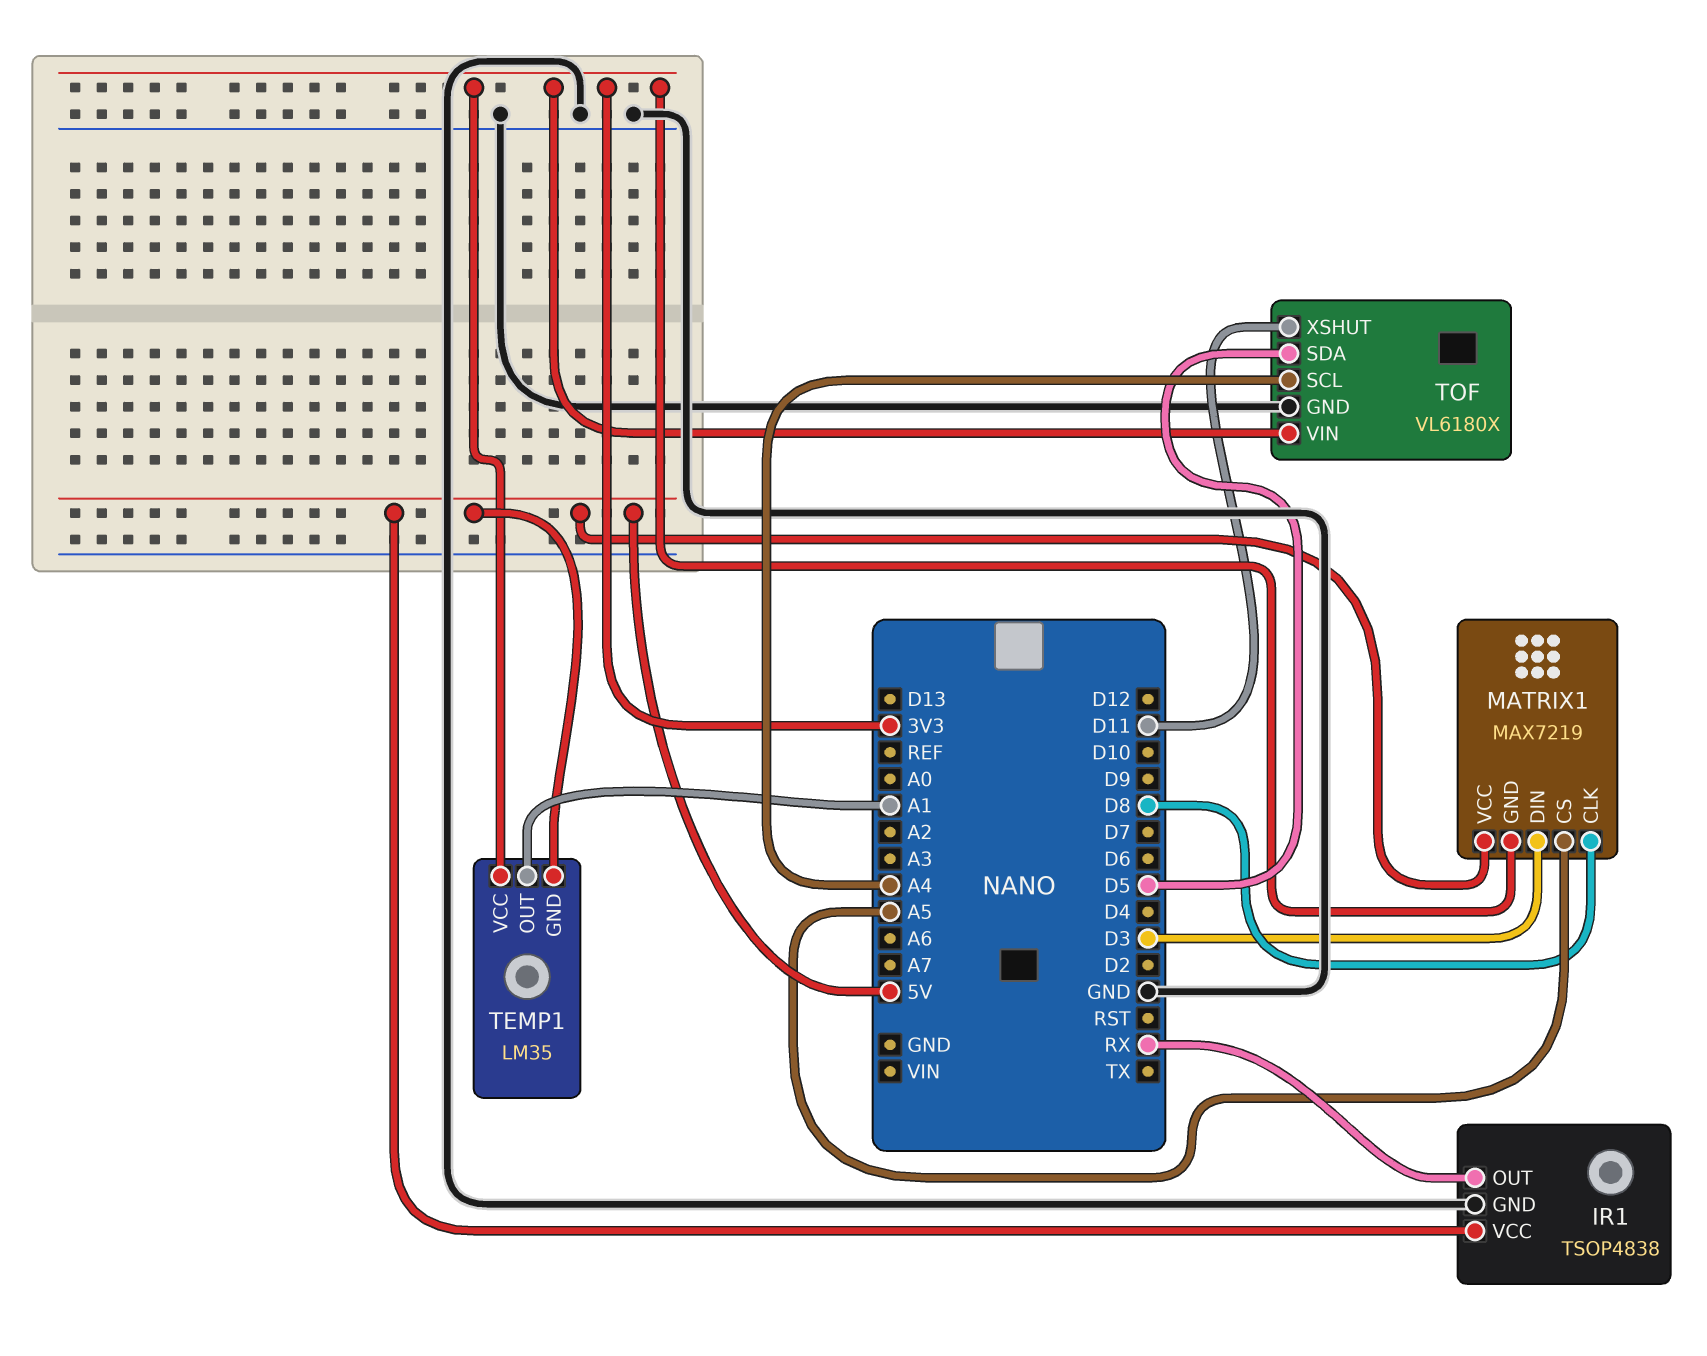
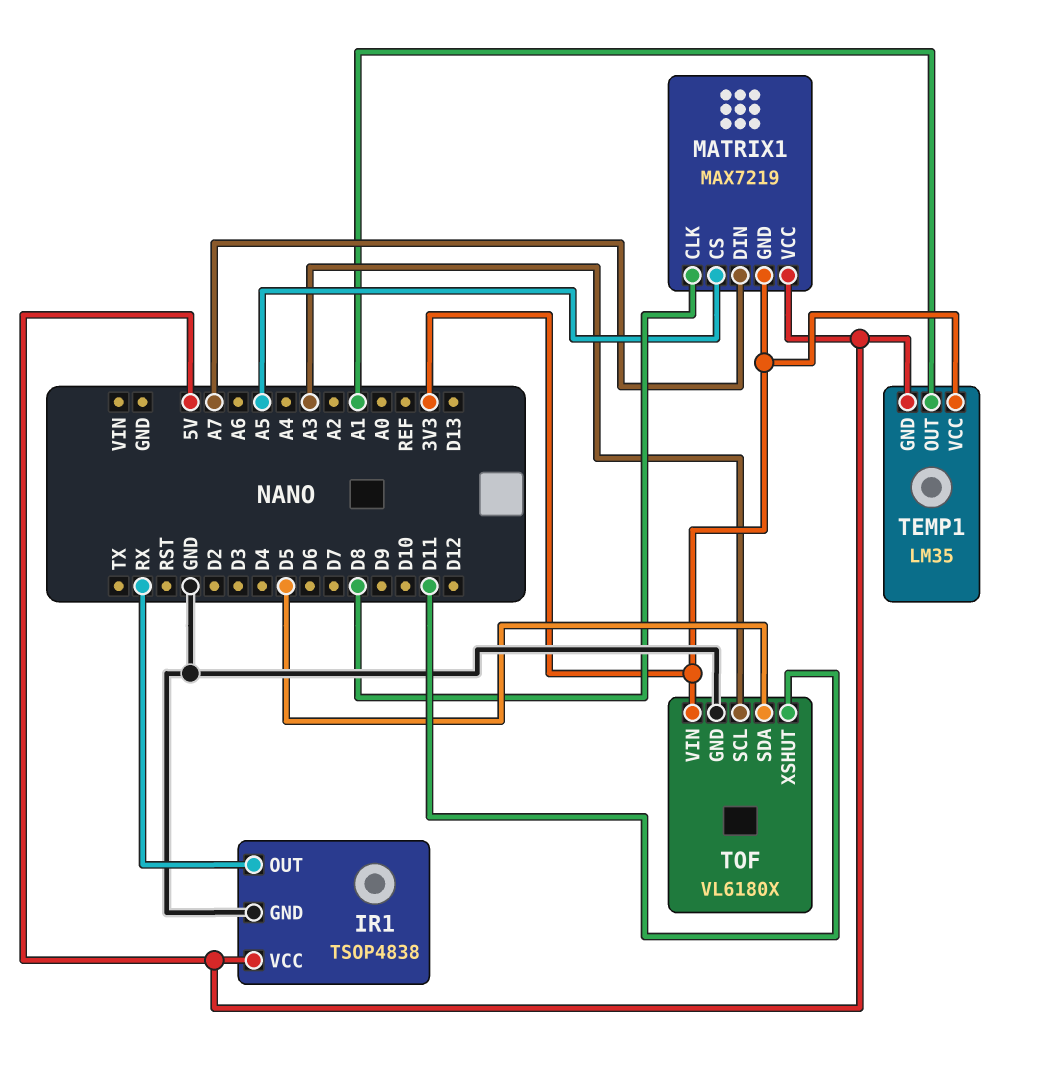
MATRIX1 pin DIN: D3 -> A7
TOF pin SCL: A4 -> A3

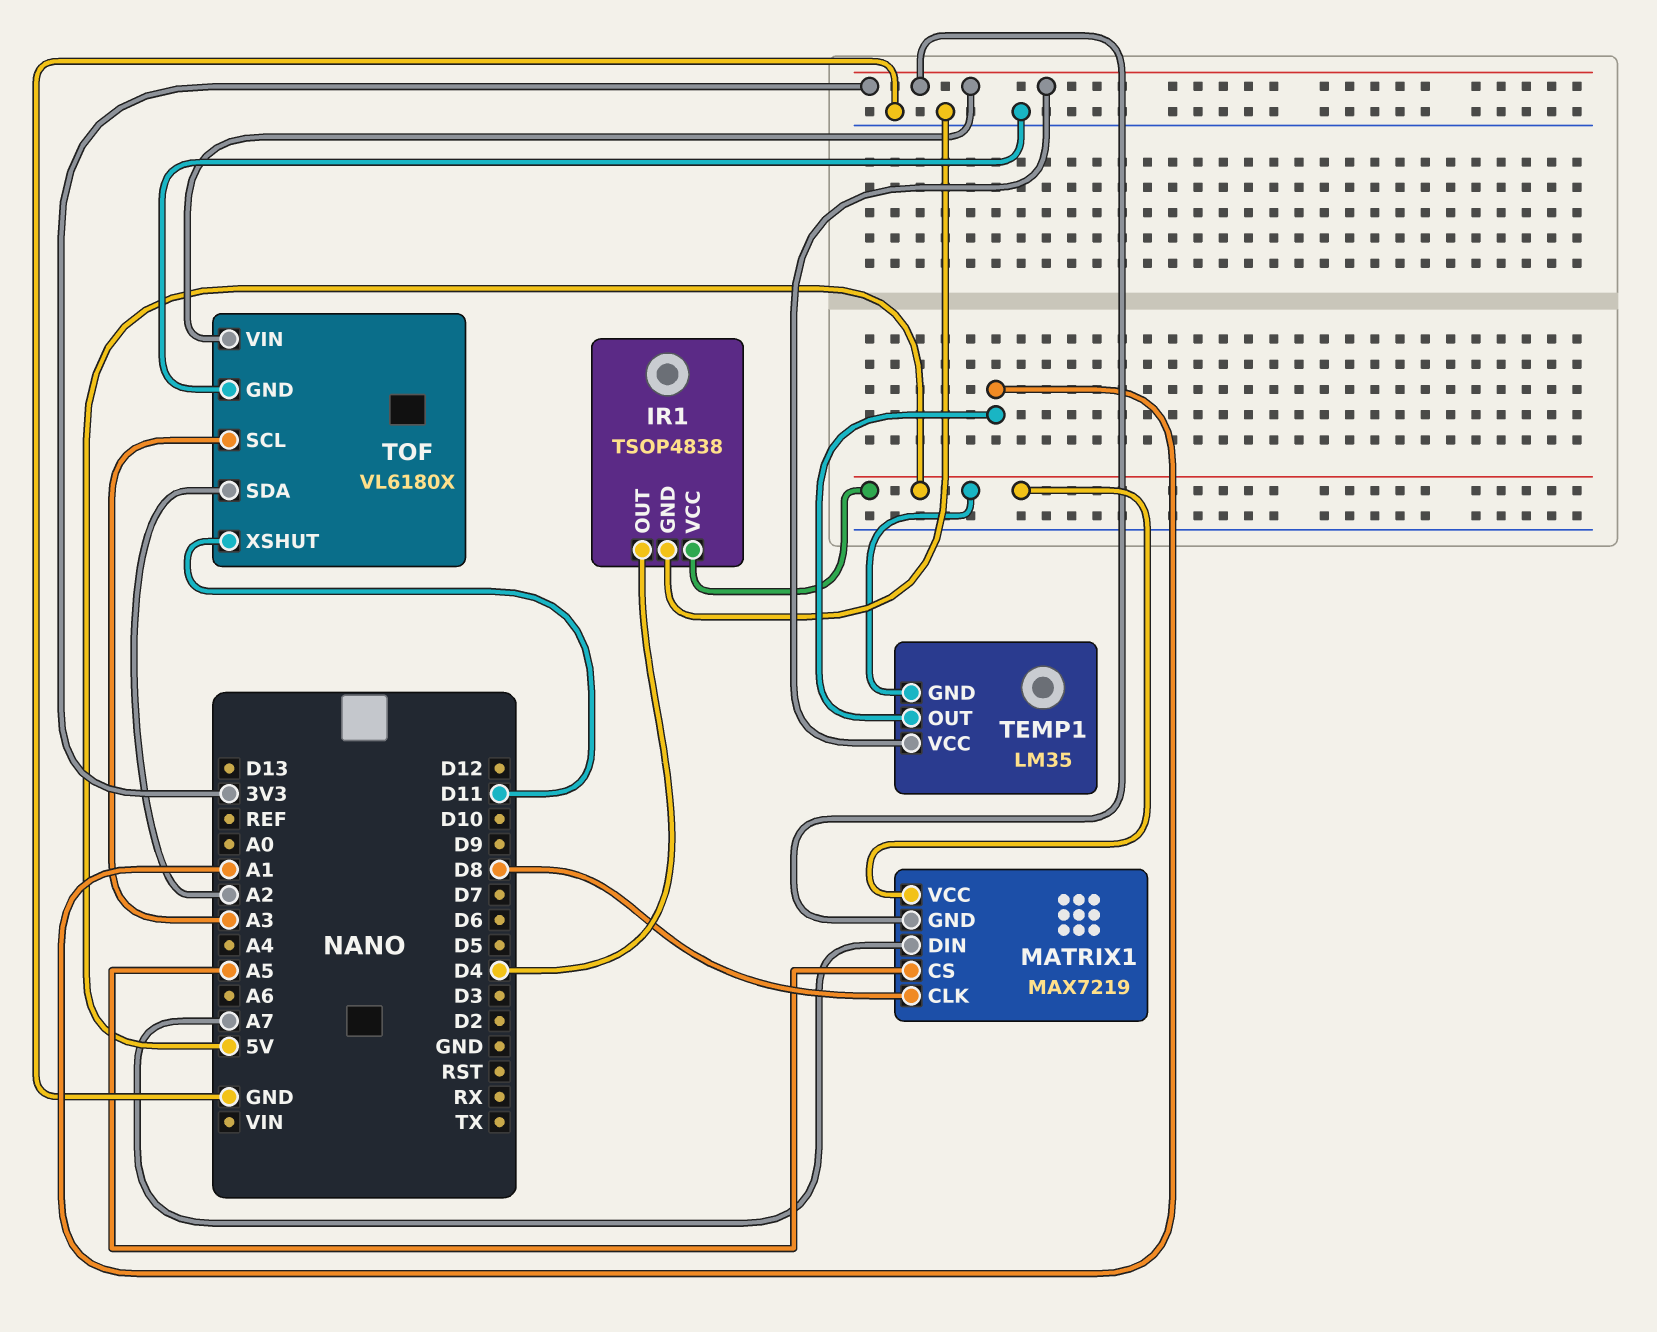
IR1 pin OUT: RX -> D4
TOF pin SDA: D5 -> A2

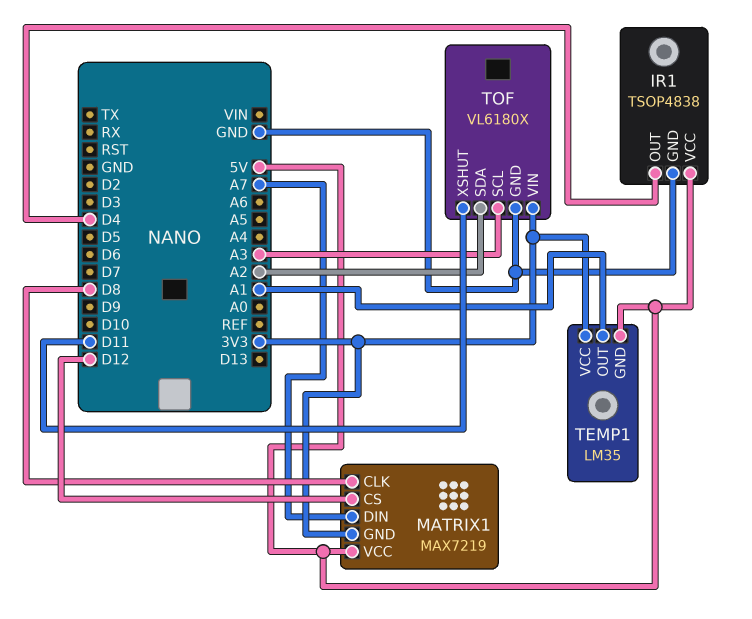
MATRIX1 pin CS: A5 -> D12

